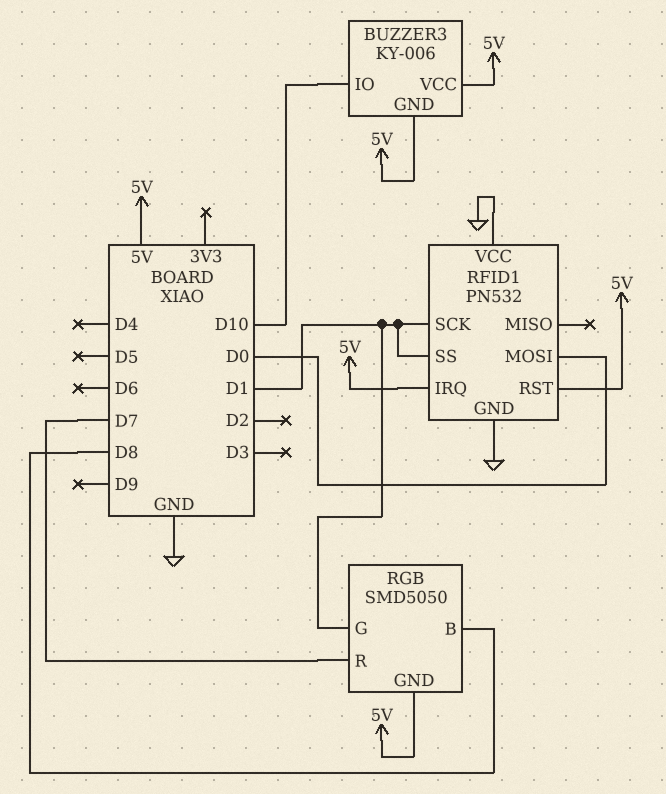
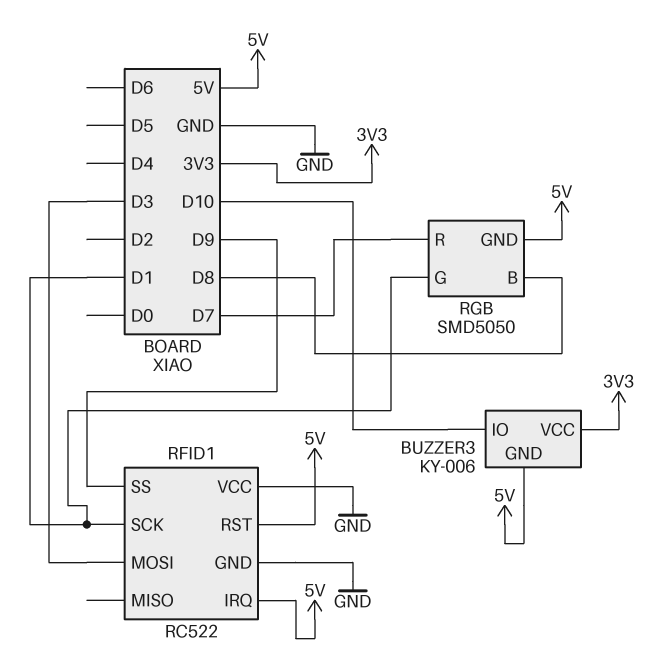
BUZZER3 pin VCC: 5V -> 3V3
RFID1: PN532 -> RC522
RFID1 pin MOSI: D0 -> D3
RFID1 pin SS: D1 -> D9

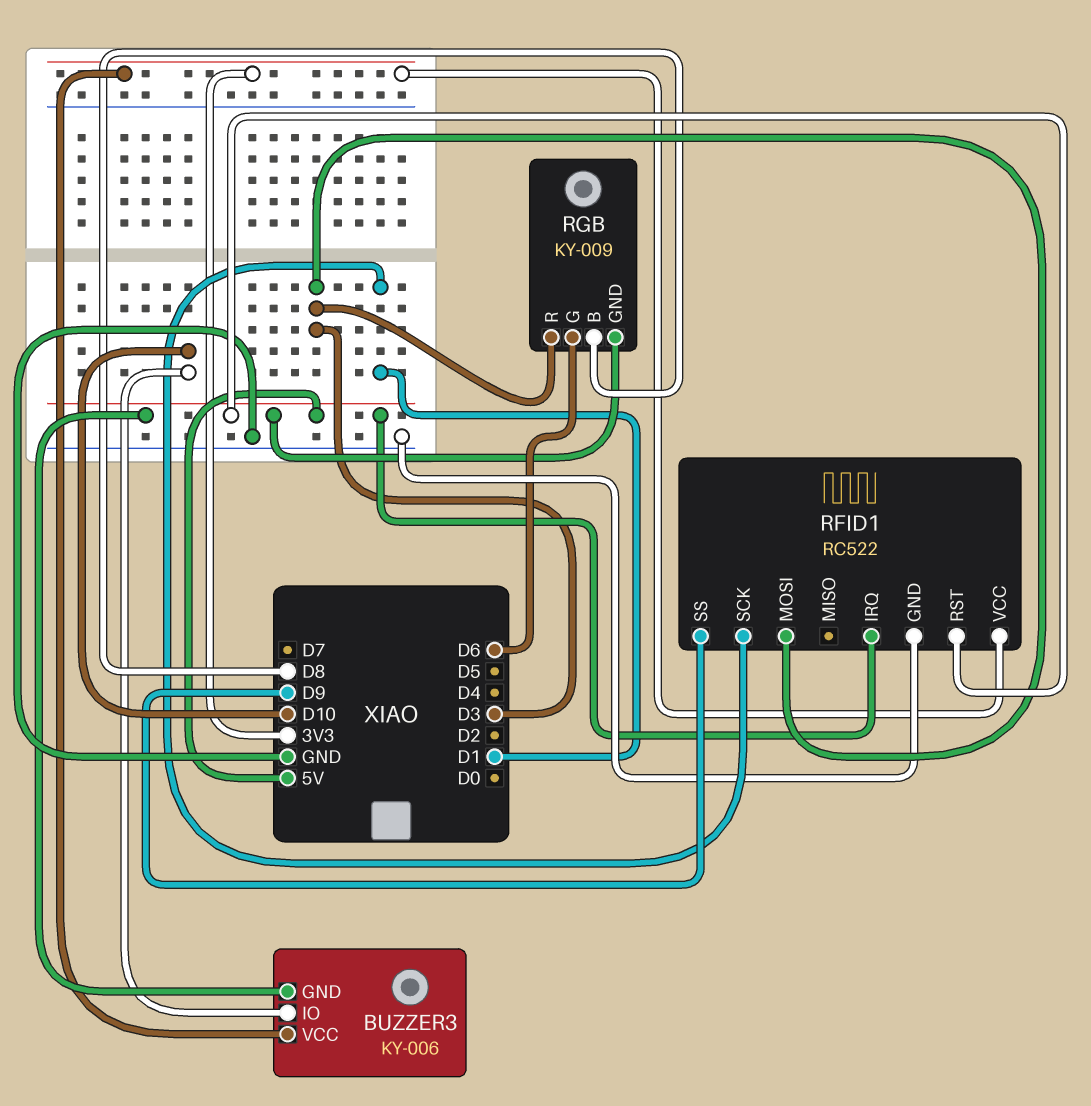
RFID1 pin VCC: GND -> 3V3
RGB: SMD5050 -> KY-009
RGB pin G: D1 -> D6
RGB pin R: D7 -> D3

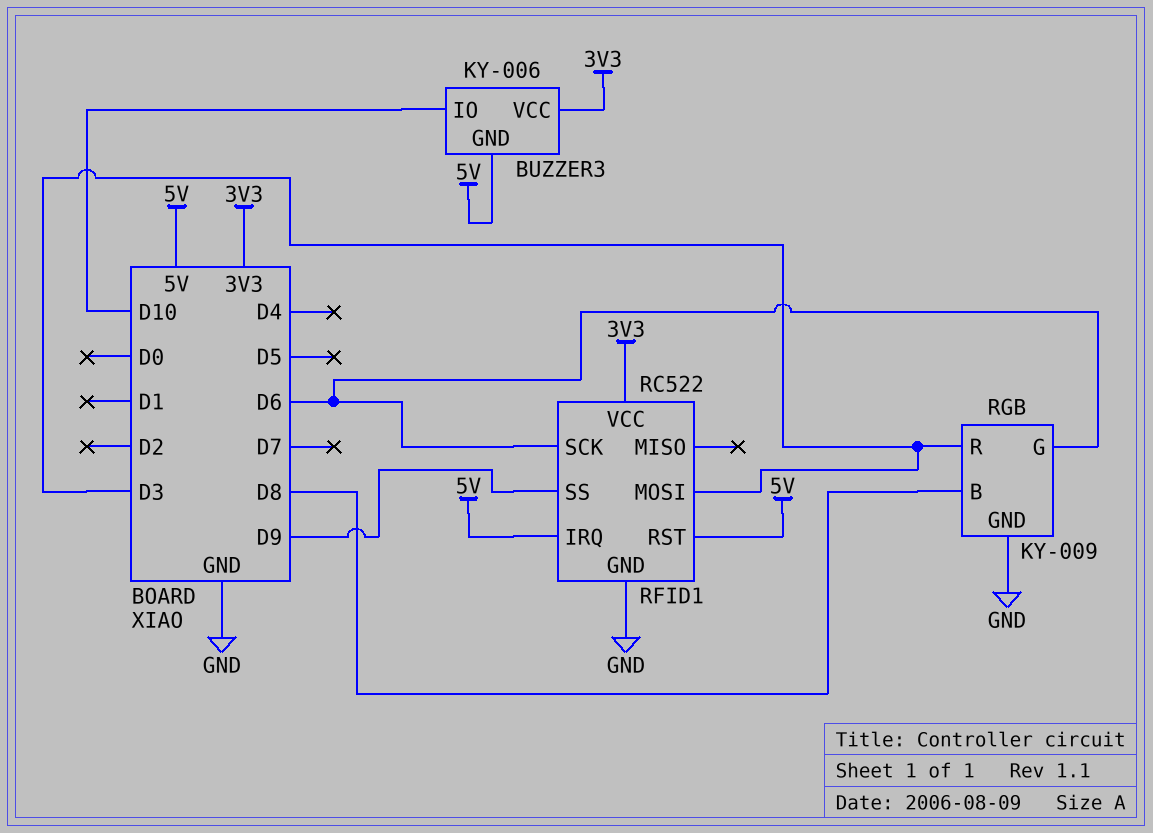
RFID1 pin SCK: D1 -> D6
RGB pin GND: 5V -> GND

